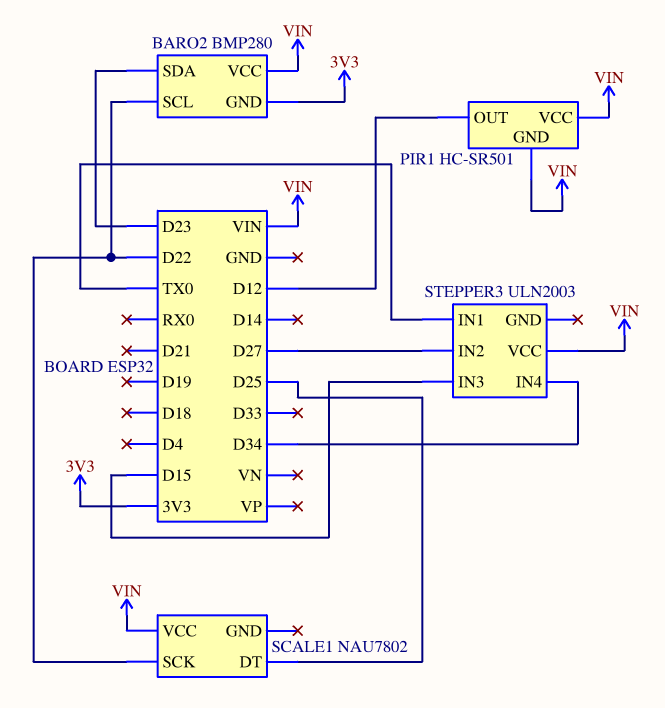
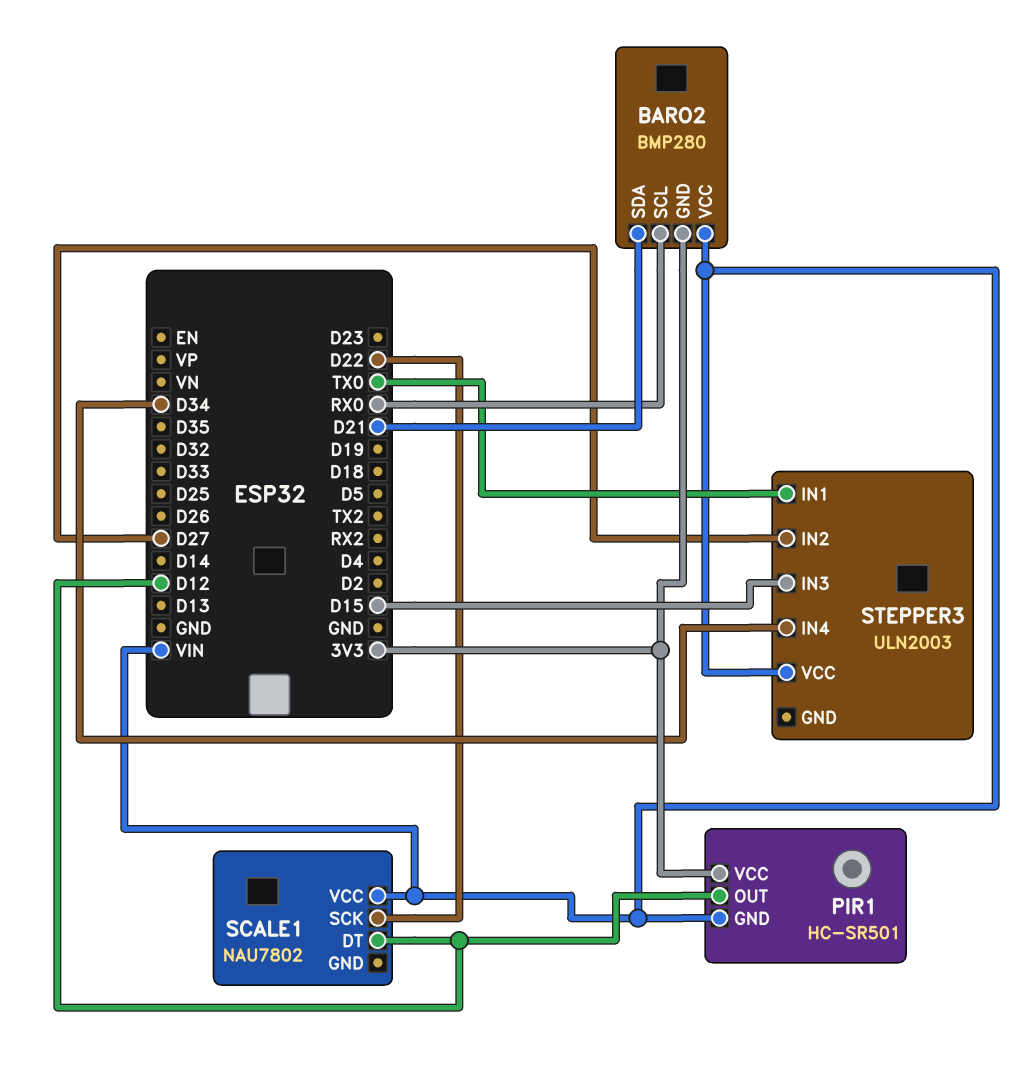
BARO2 pin SCL: D22 -> RX0
BARO2 pin SDA: D23 -> D21
PIR1 pin VCC: VIN -> 3V3
SCALE1 pin DT: D25 -> D12

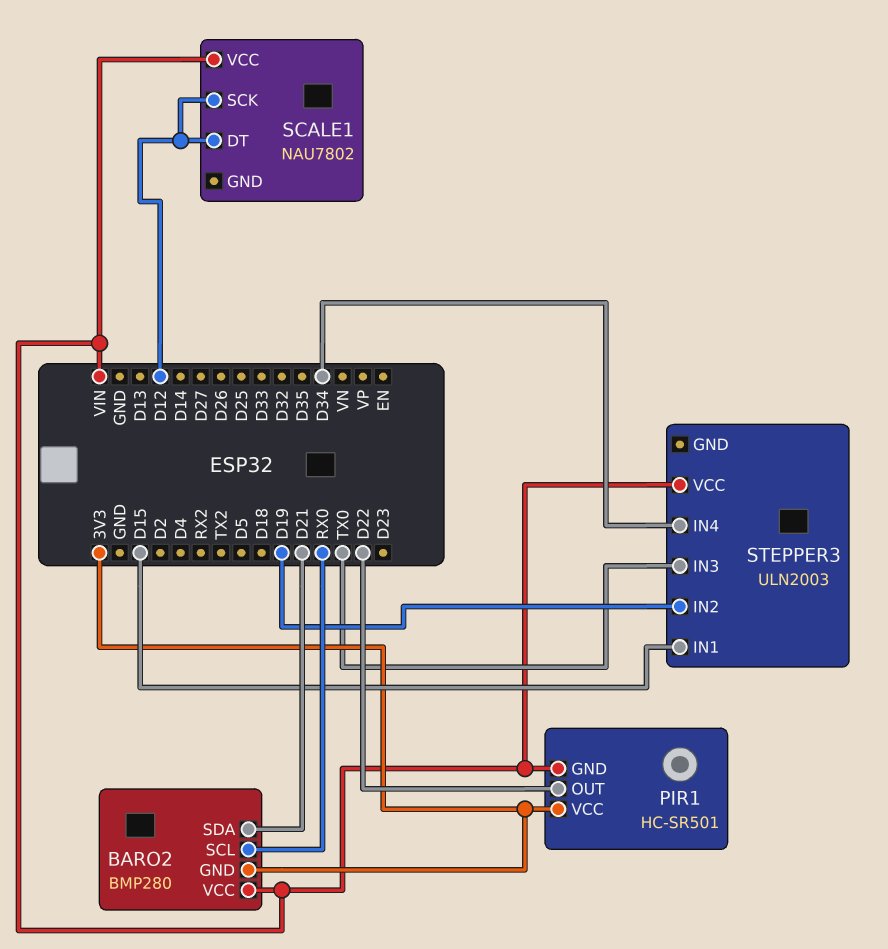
PIR1 pin OUT: D12 -> D22
SCALE1 pin SCK: D22 -> D12
STEPPER3 pin IN1: TX0 -> D15
STEPPER3 pin IN2: D27 -> D19
STEPPER3 pin IN3: D15 -> TX0

